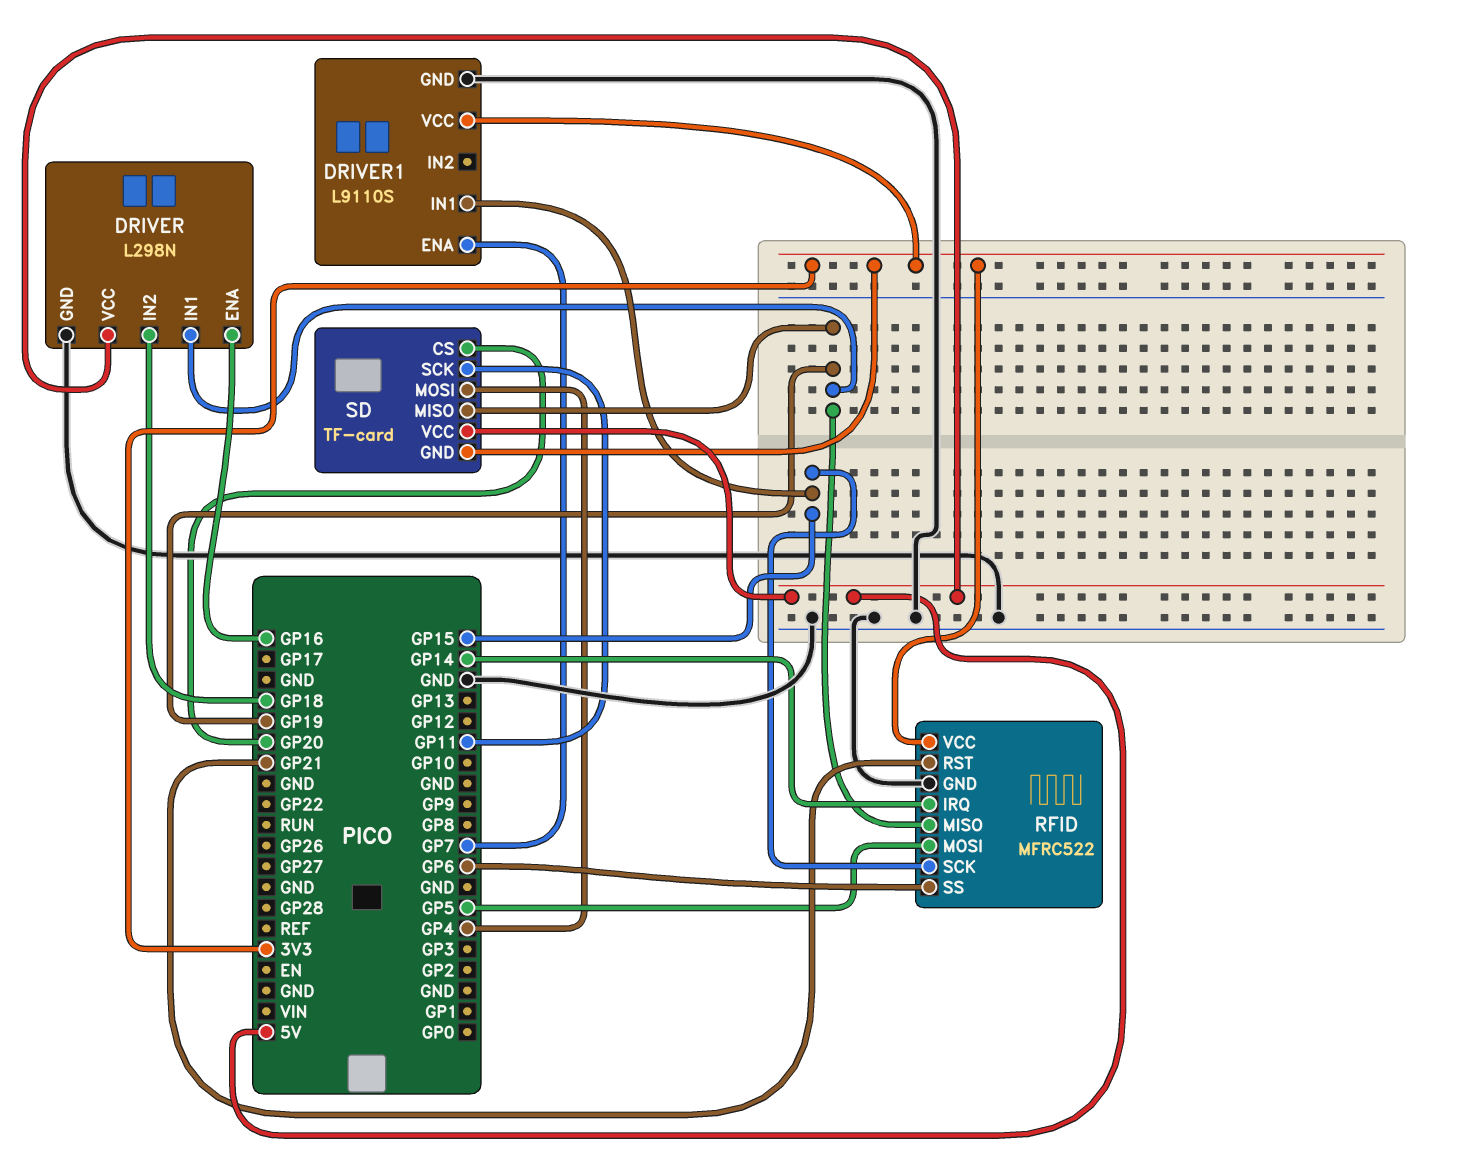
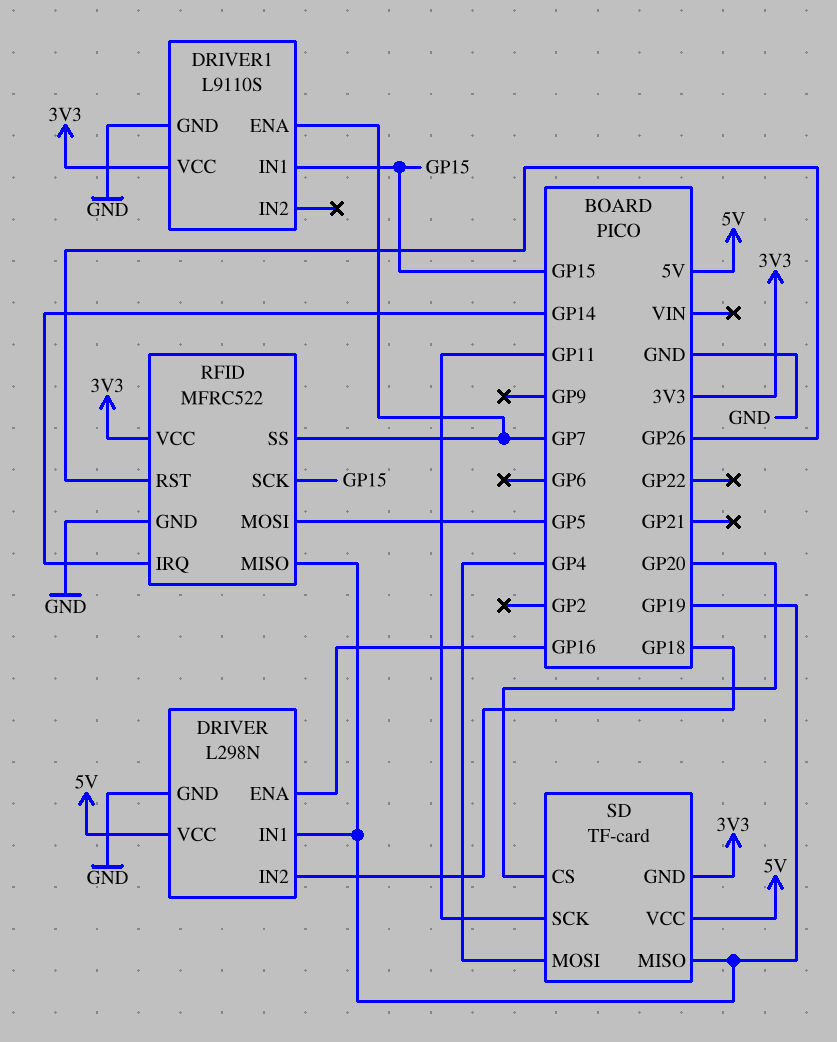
RFID pin RST: GP21 -> GP26
RFID pin SS: GP6 -> GP7

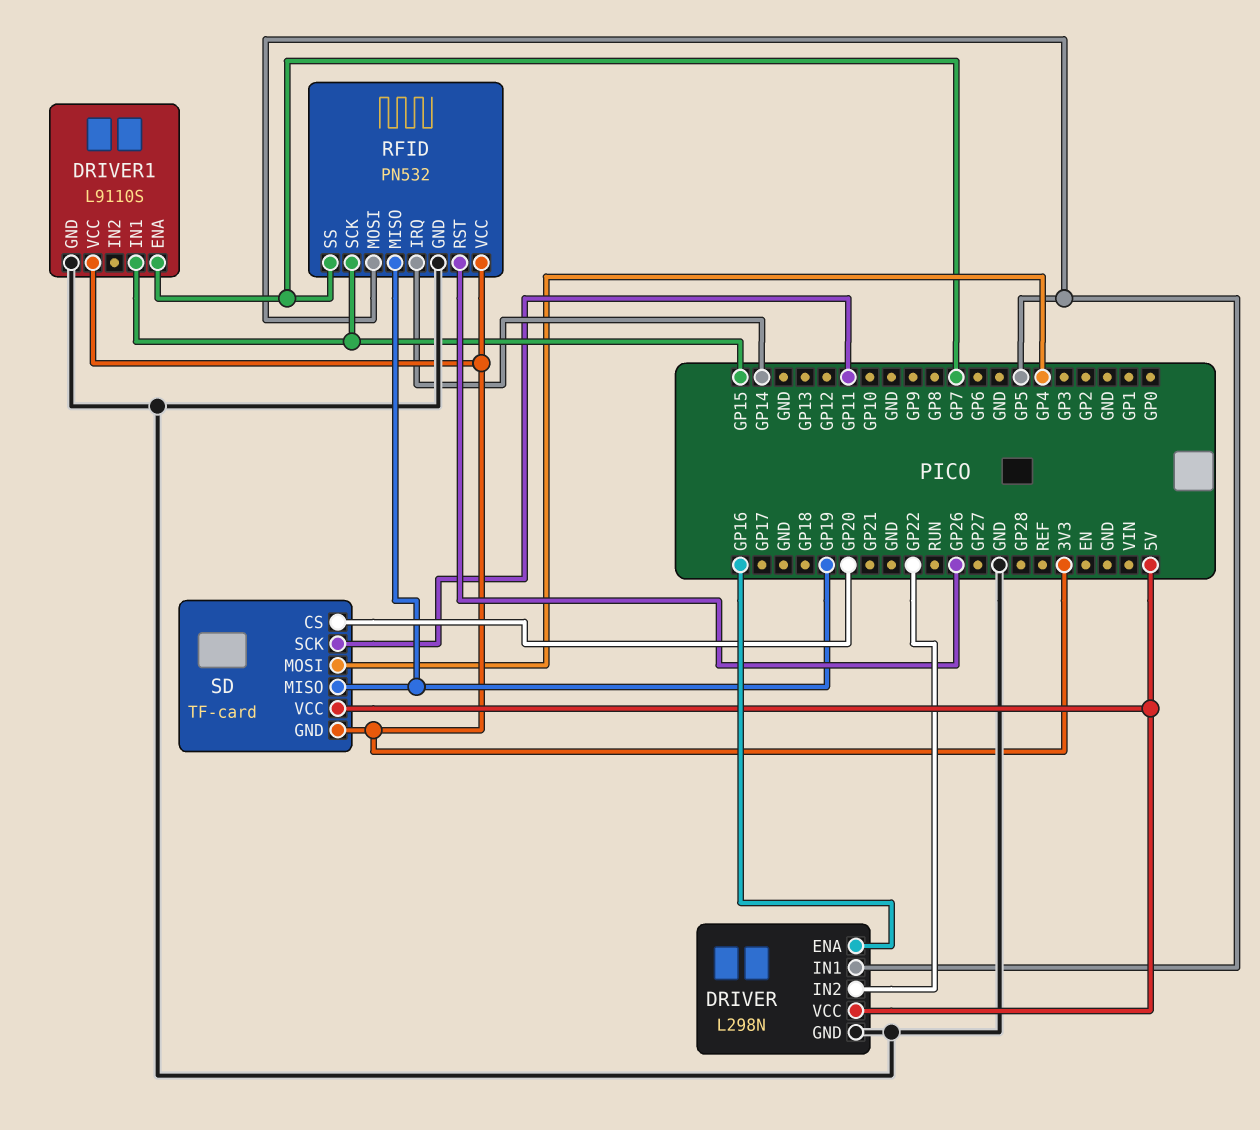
DRIVER pin IN1: GP19 -> GP5
DRIVER pin IN2: GP18 -> GP22
RFID: MFRC522 -> PN532

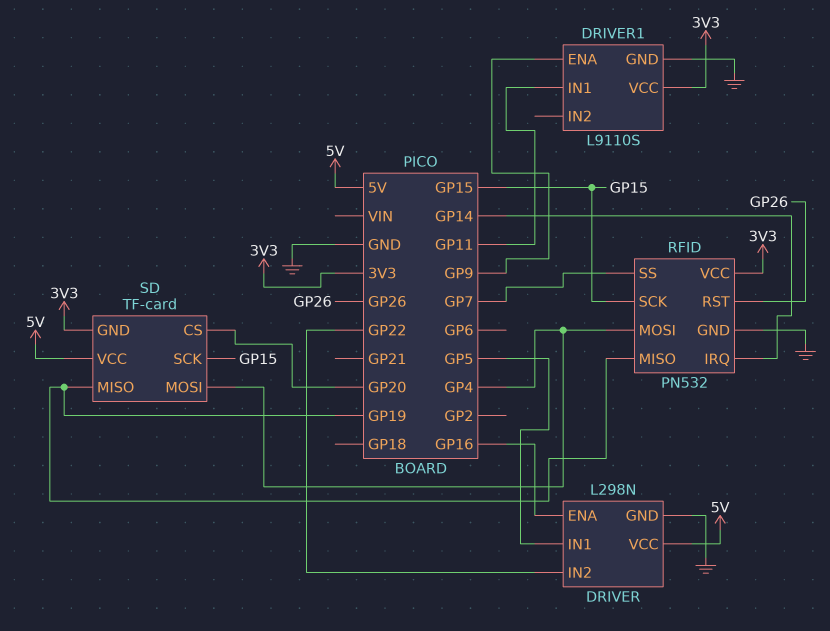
DRIVER1 pin ENA: GP7 -> GP9
DRIVER1 pin IN1: GP15 -> GP11
RFID pin MOSI: GP5 -> GP4
SD pin SCK: GP11 -> GP15

